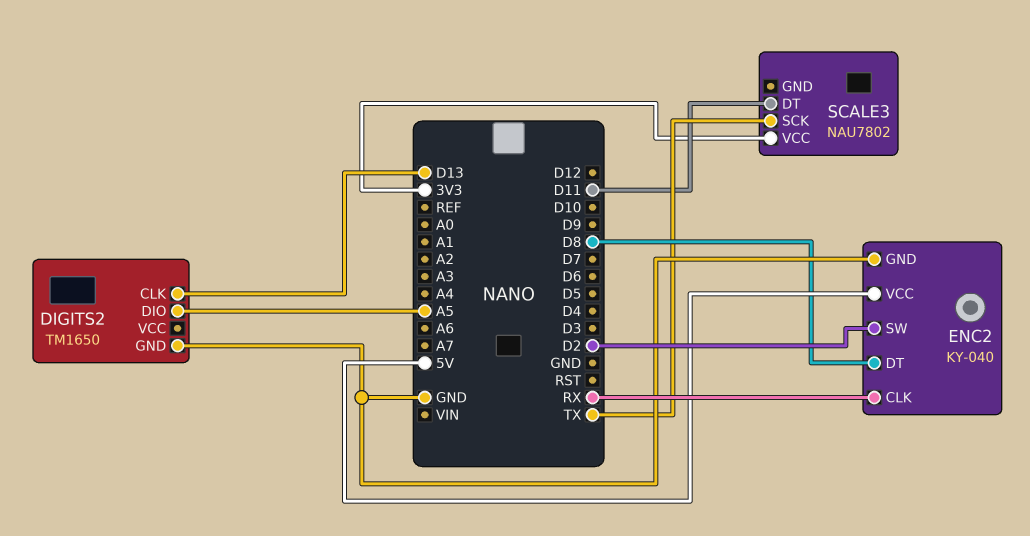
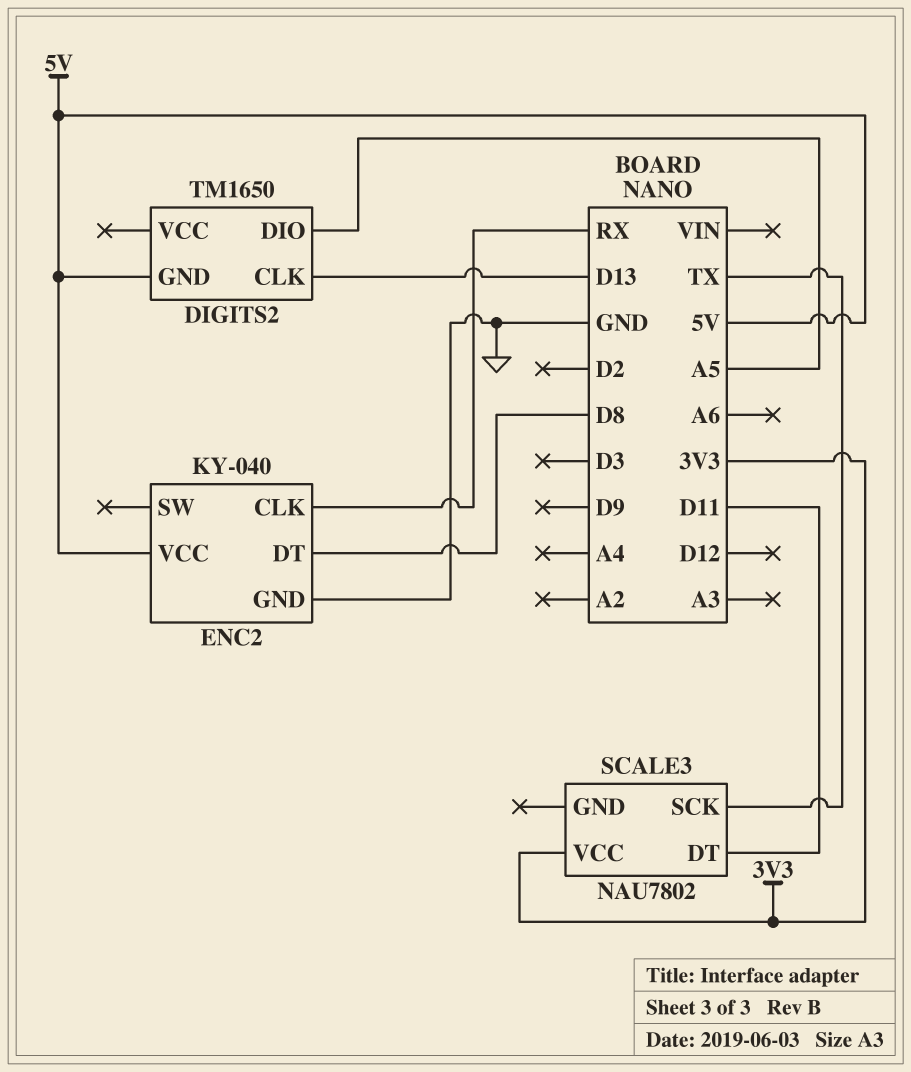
DIGITS2 pin GND: GND -> 5V
ENC2 pin SW: D2 -> none

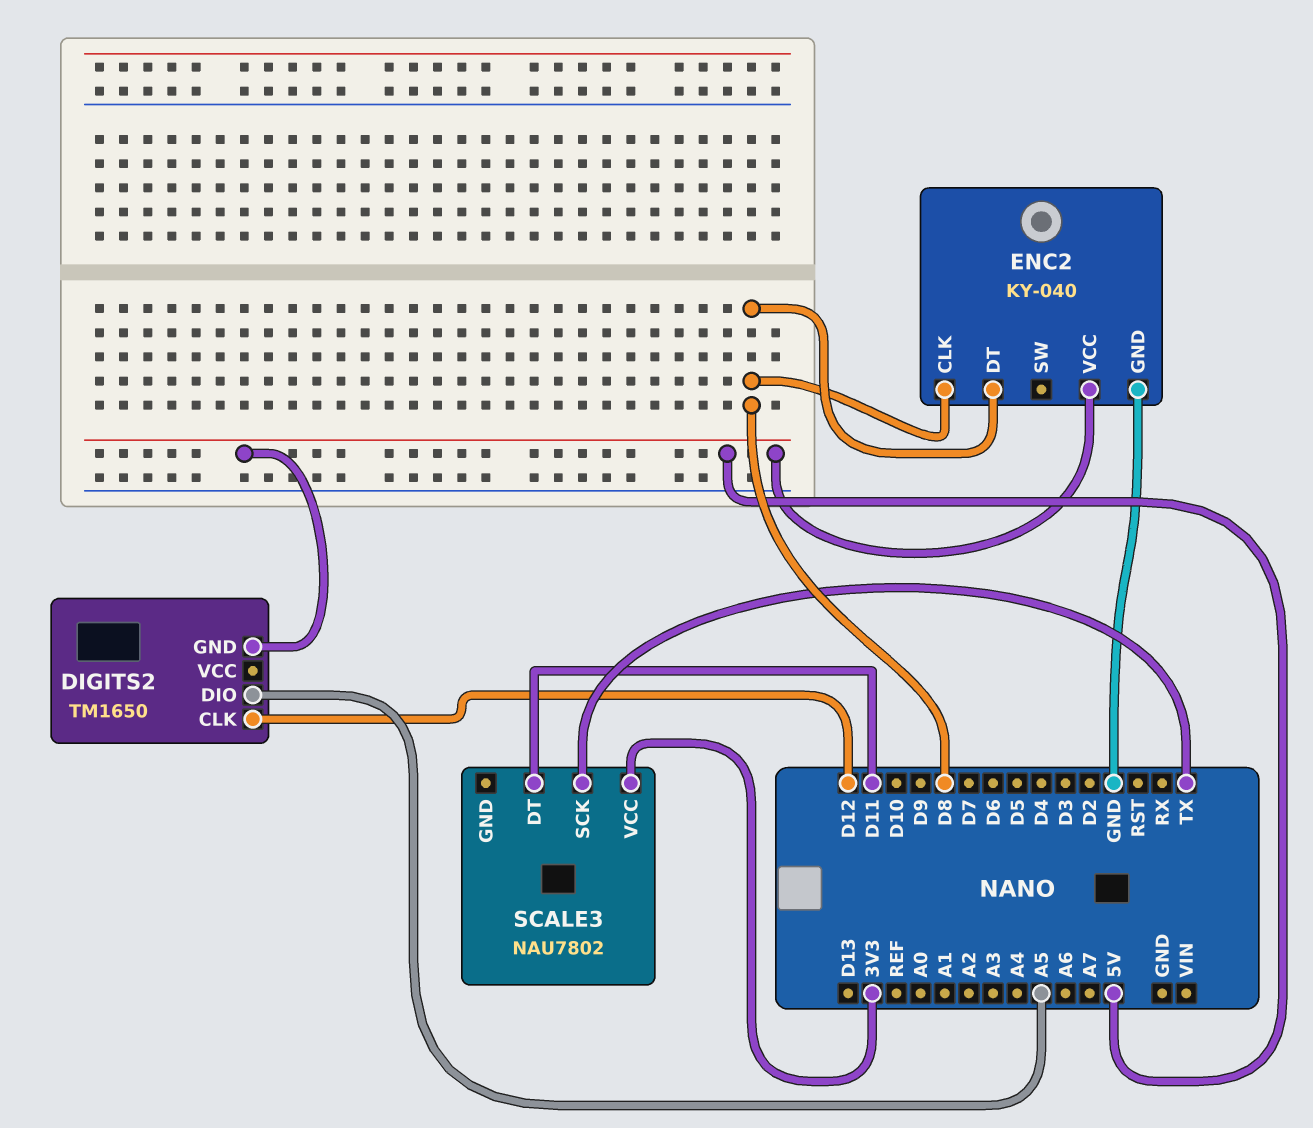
DIGITS2 pin CLK: D13 -> D12
ENC2 pin CLK: RX -> D8

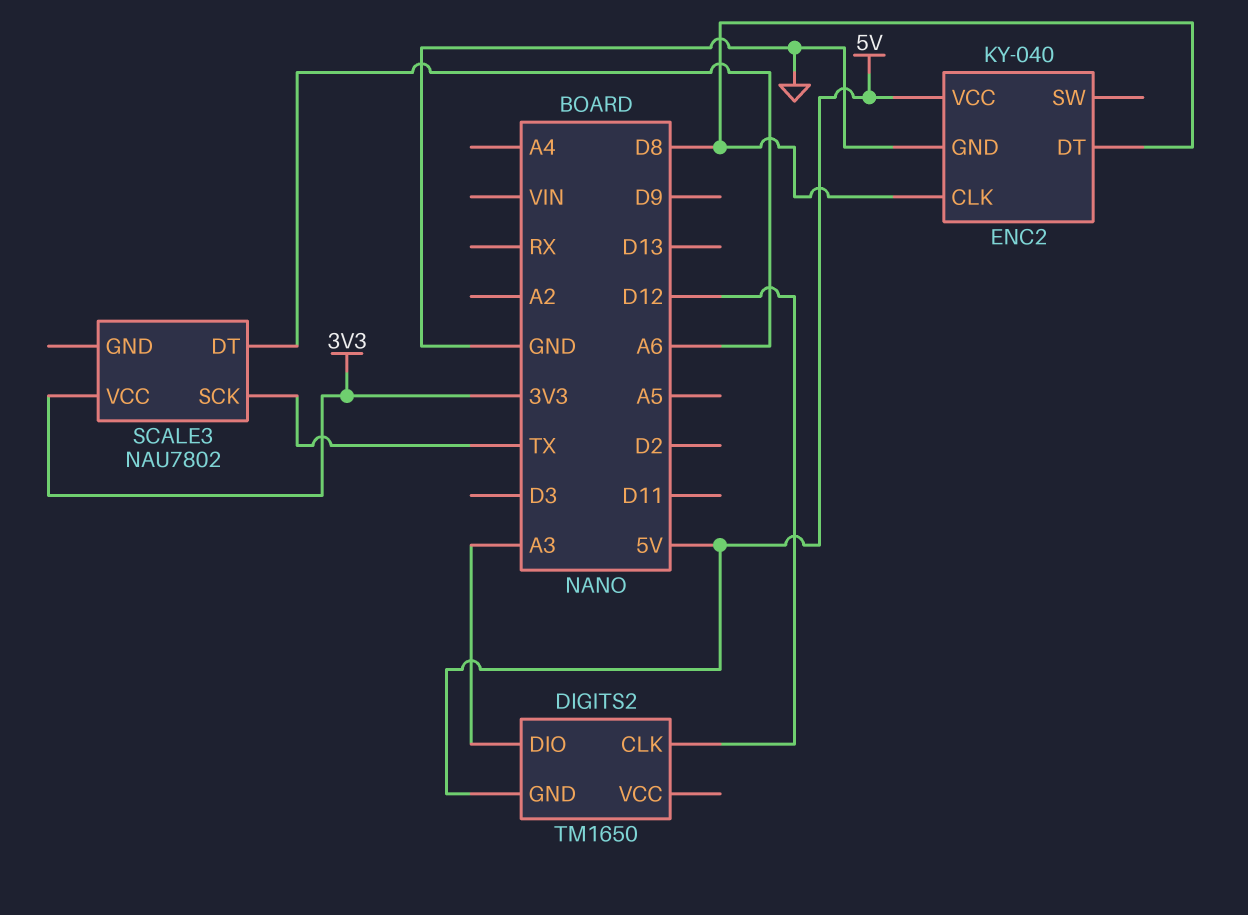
DIGITS2 pin DIO: A5 -> A3
SCALE3 pin DT: D11 -> A6

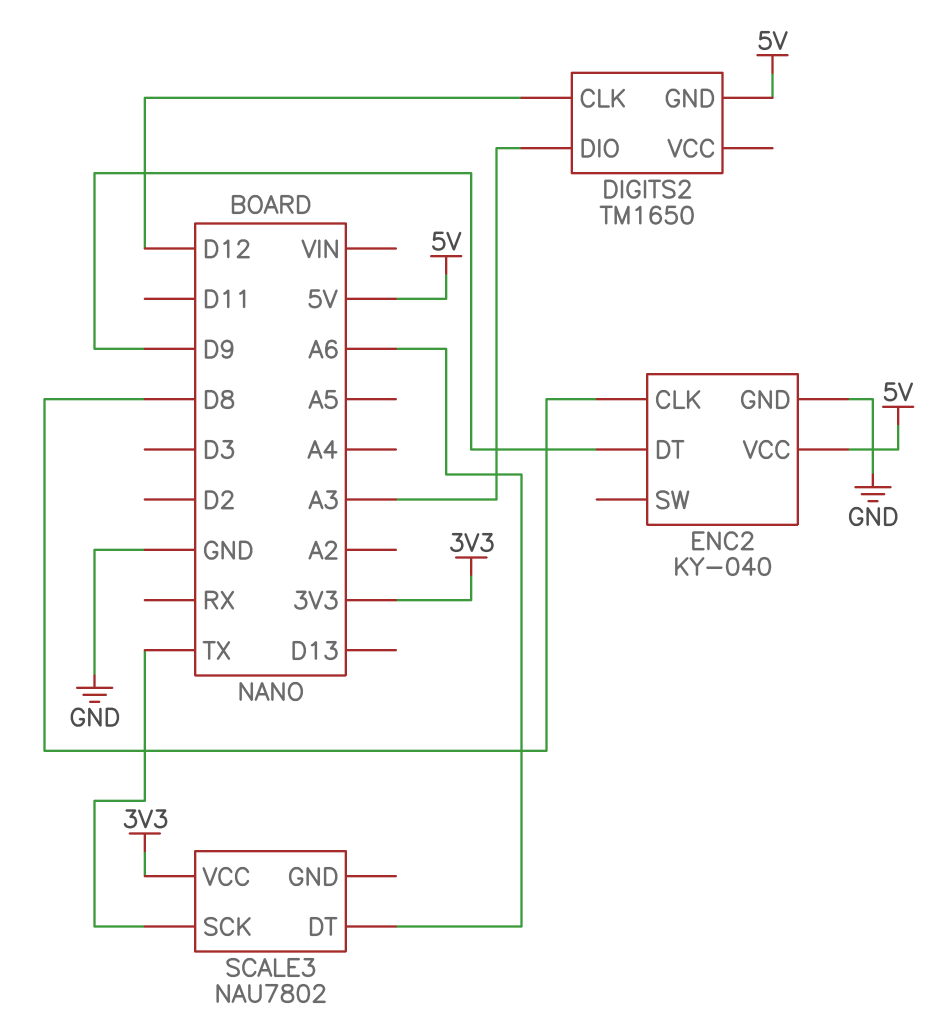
ENC2 pin DT: D8 -> D9

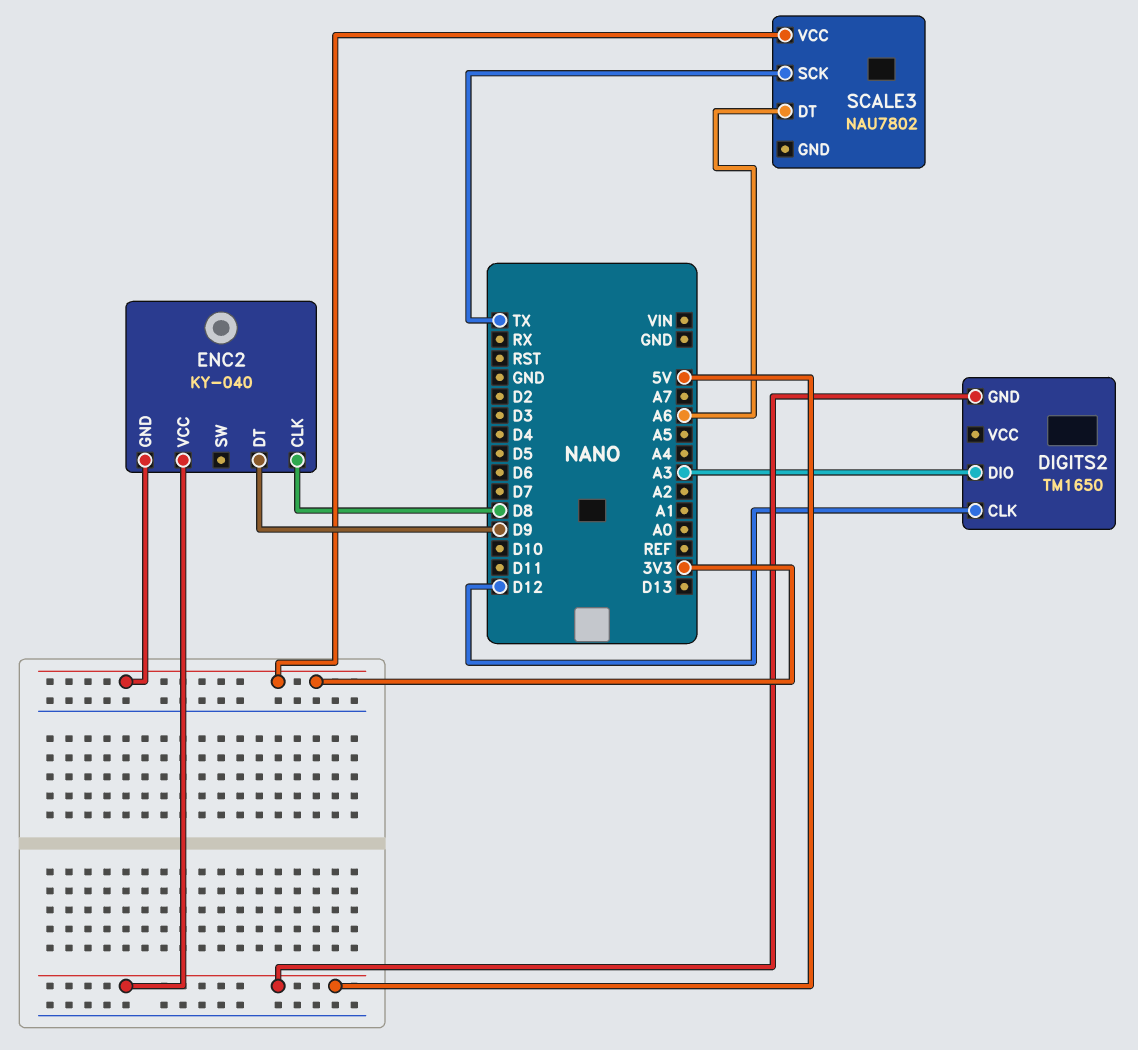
ENC2 pin GND: GND -> 3V3

